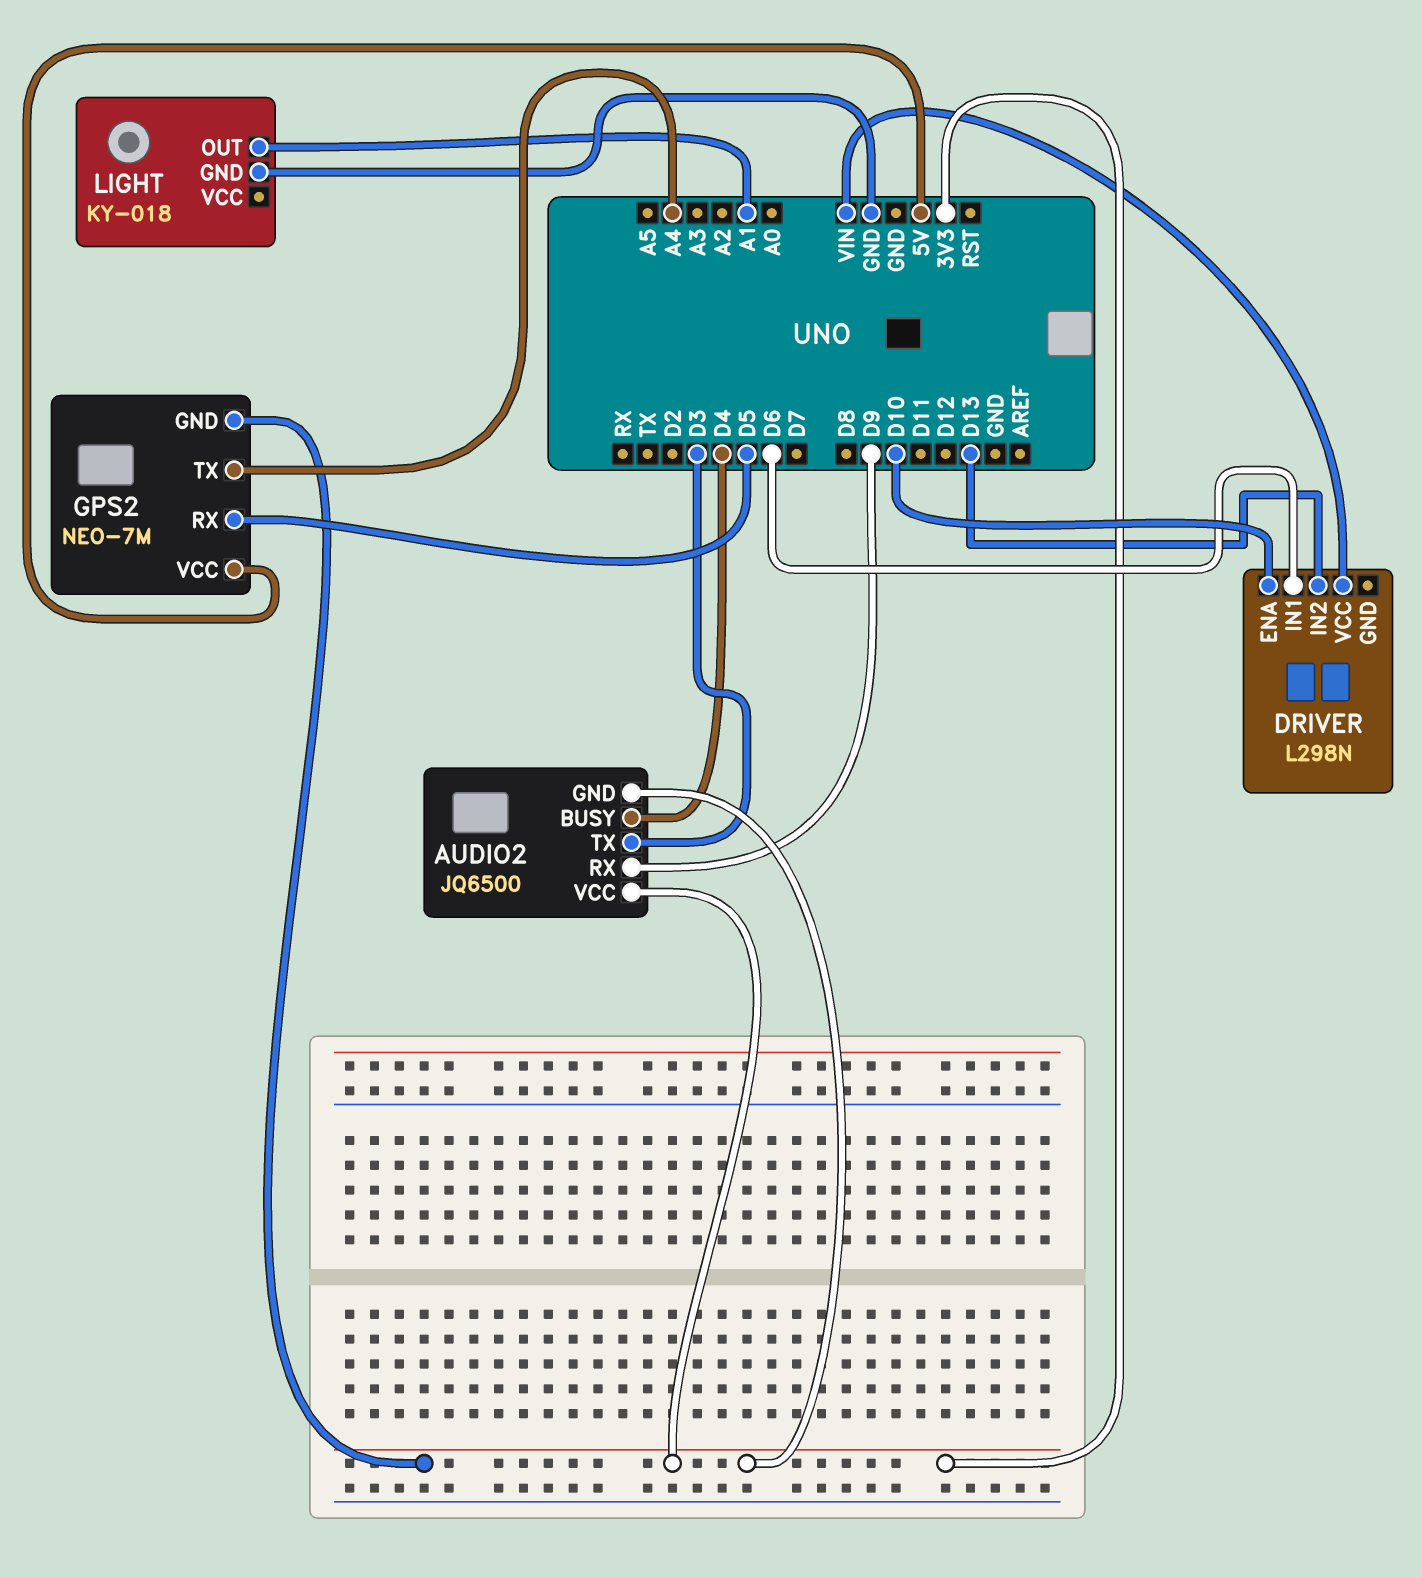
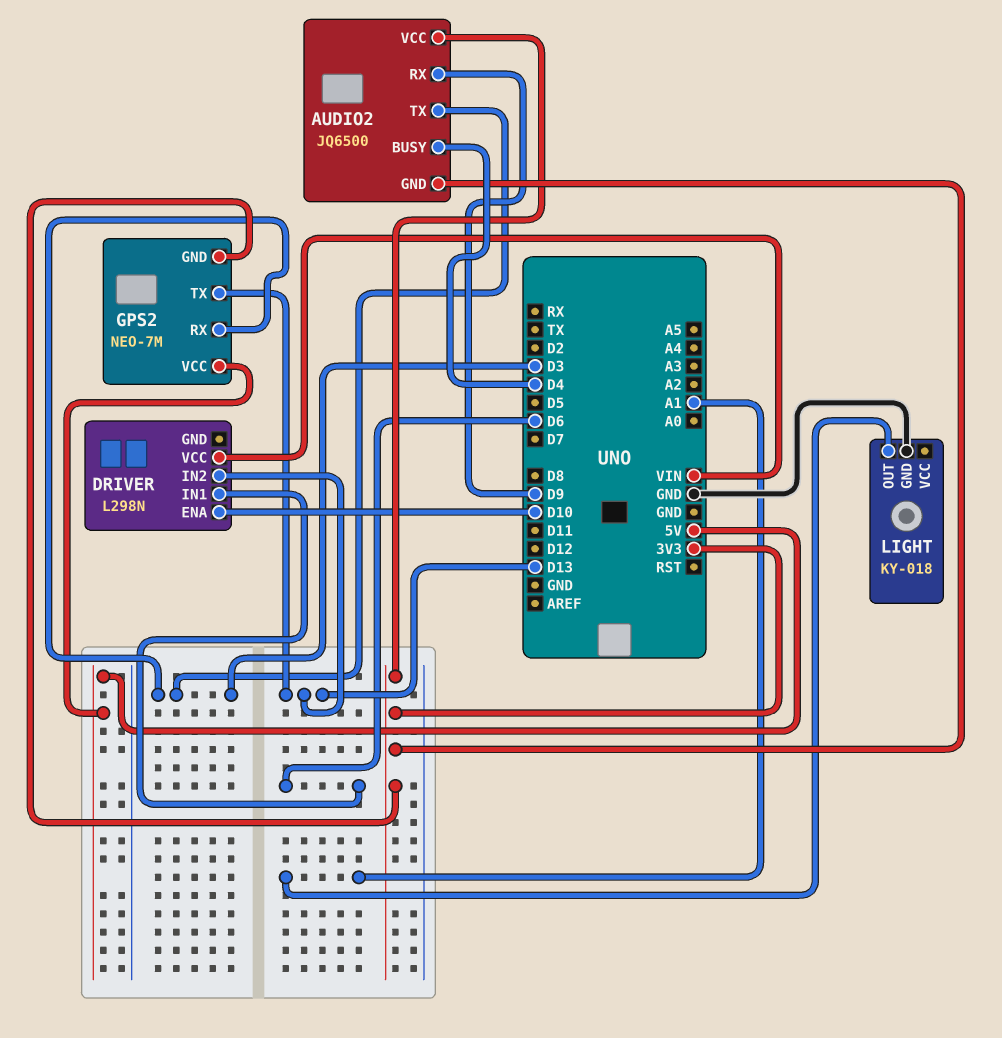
GPS2 pin RX: D5 -> D3
GPS2 pin TX: A4 -> D13

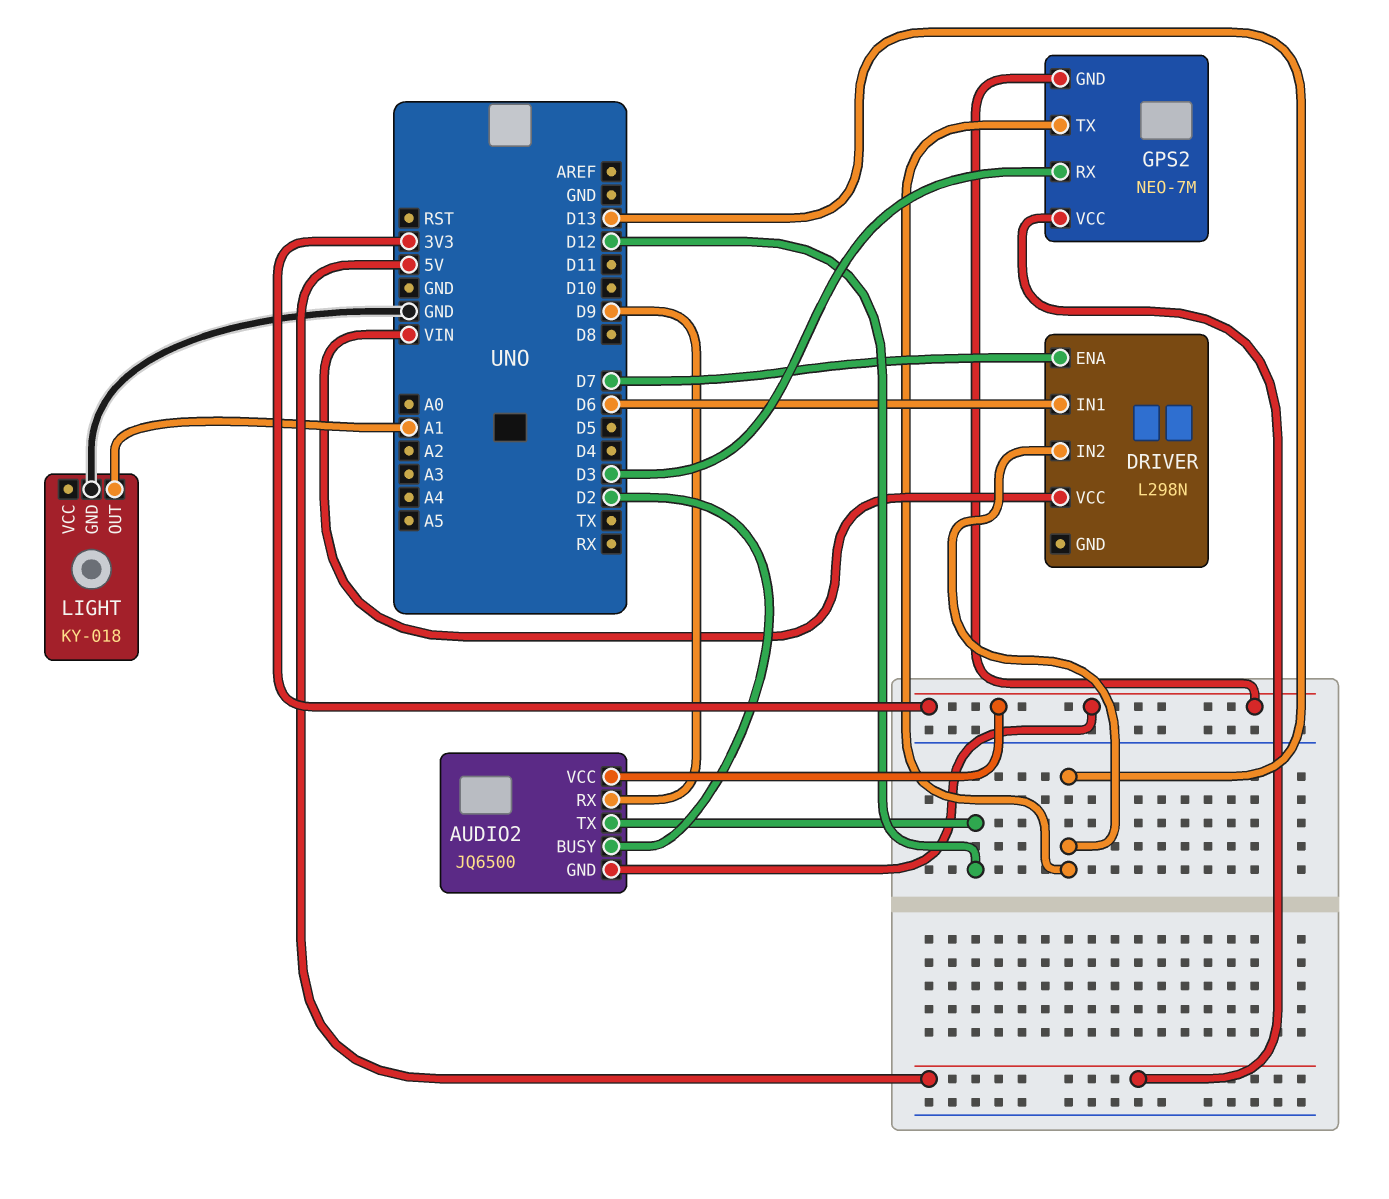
AUDIO2 pin BUSY: D4 -> D2
AUDIO2 pin TX: D3 -> D12
DRIVER pin ENA: D10 -> D7

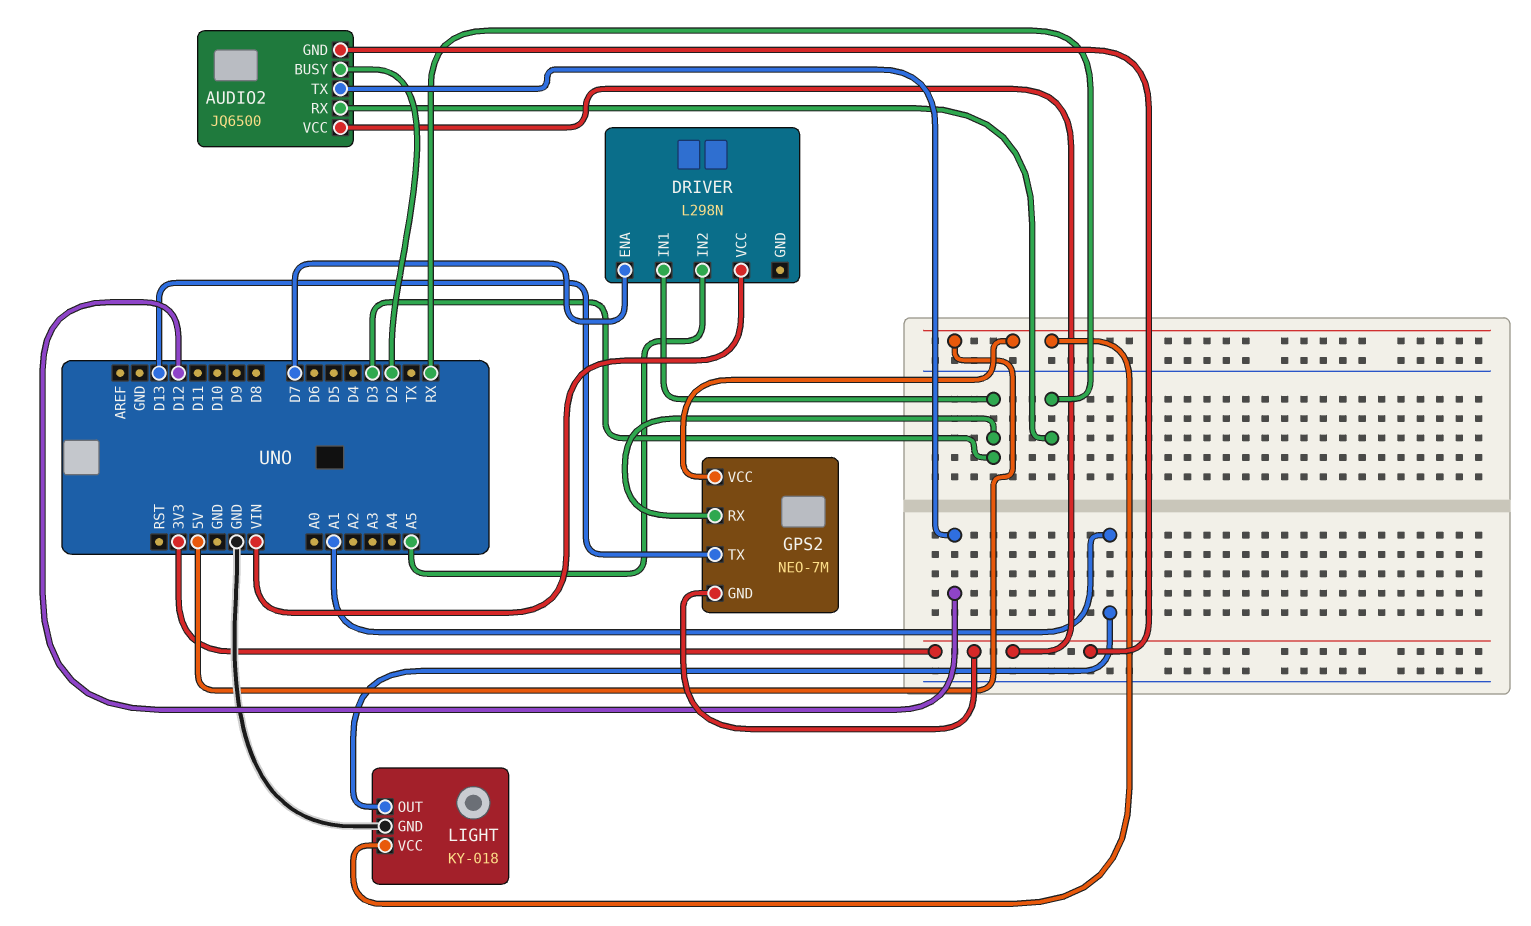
AUDIO2 pin RX: D9 -> RX
DRIVER pin IN1: D6 -> D3
DRIVER pin IN2: D13 -> A5
LIGHT pin VCC: none -> 5V

